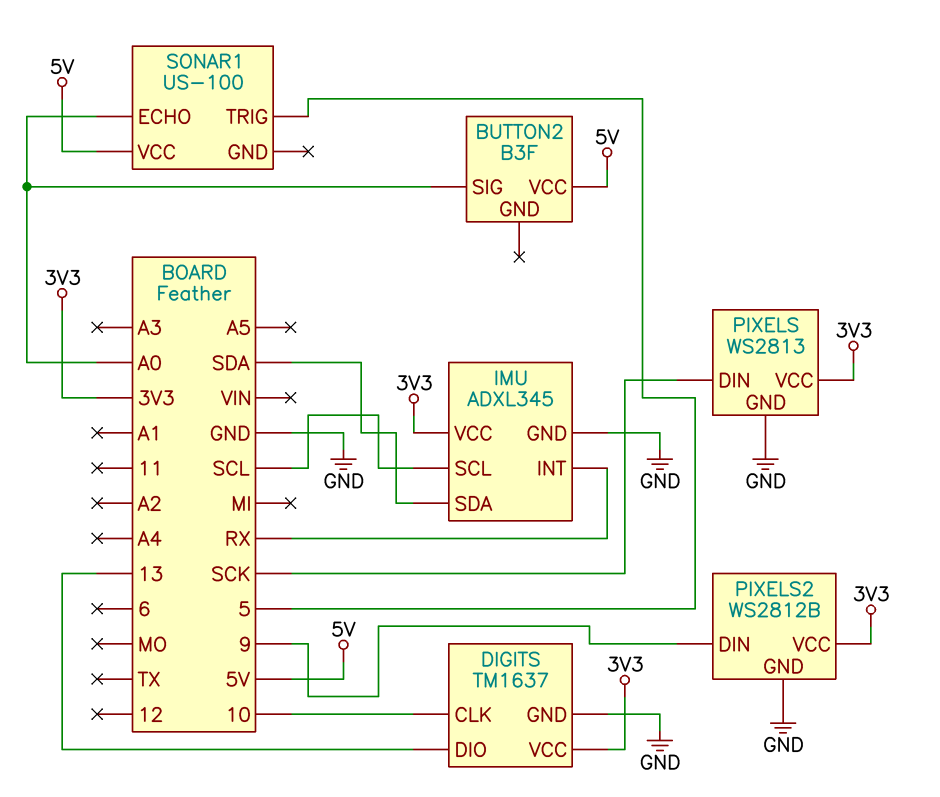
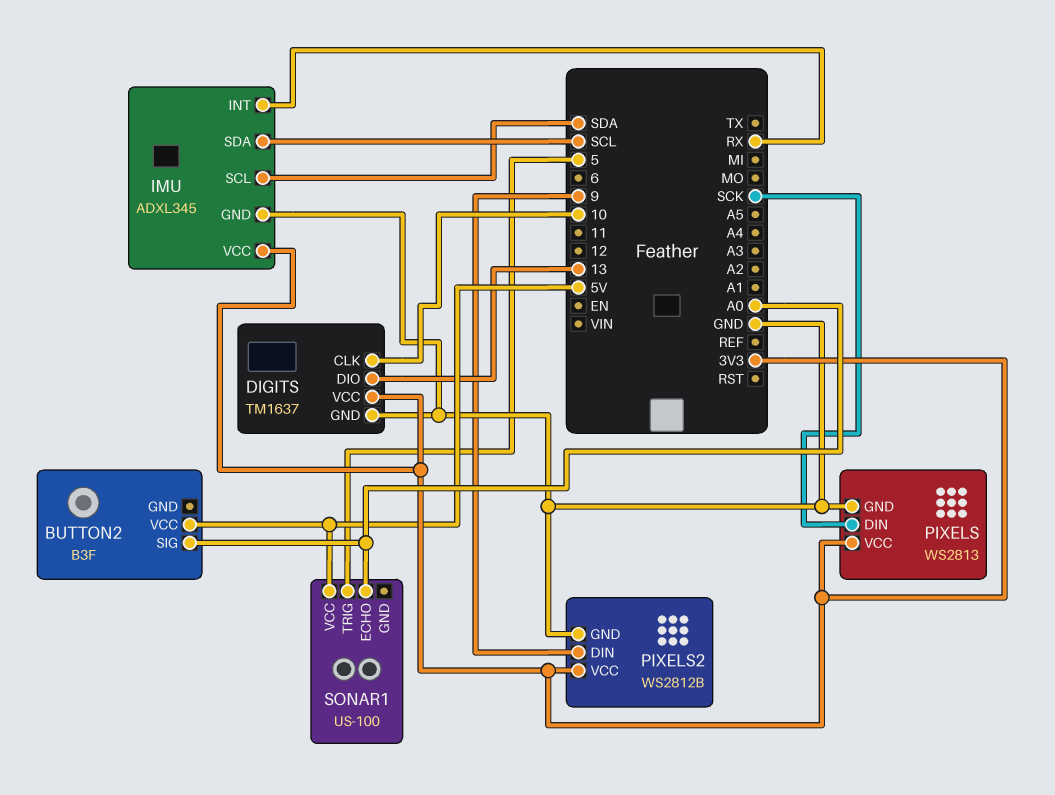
IMU pin SCL: SCL -> SDA
IMU pin SDA: SDA -> SCL

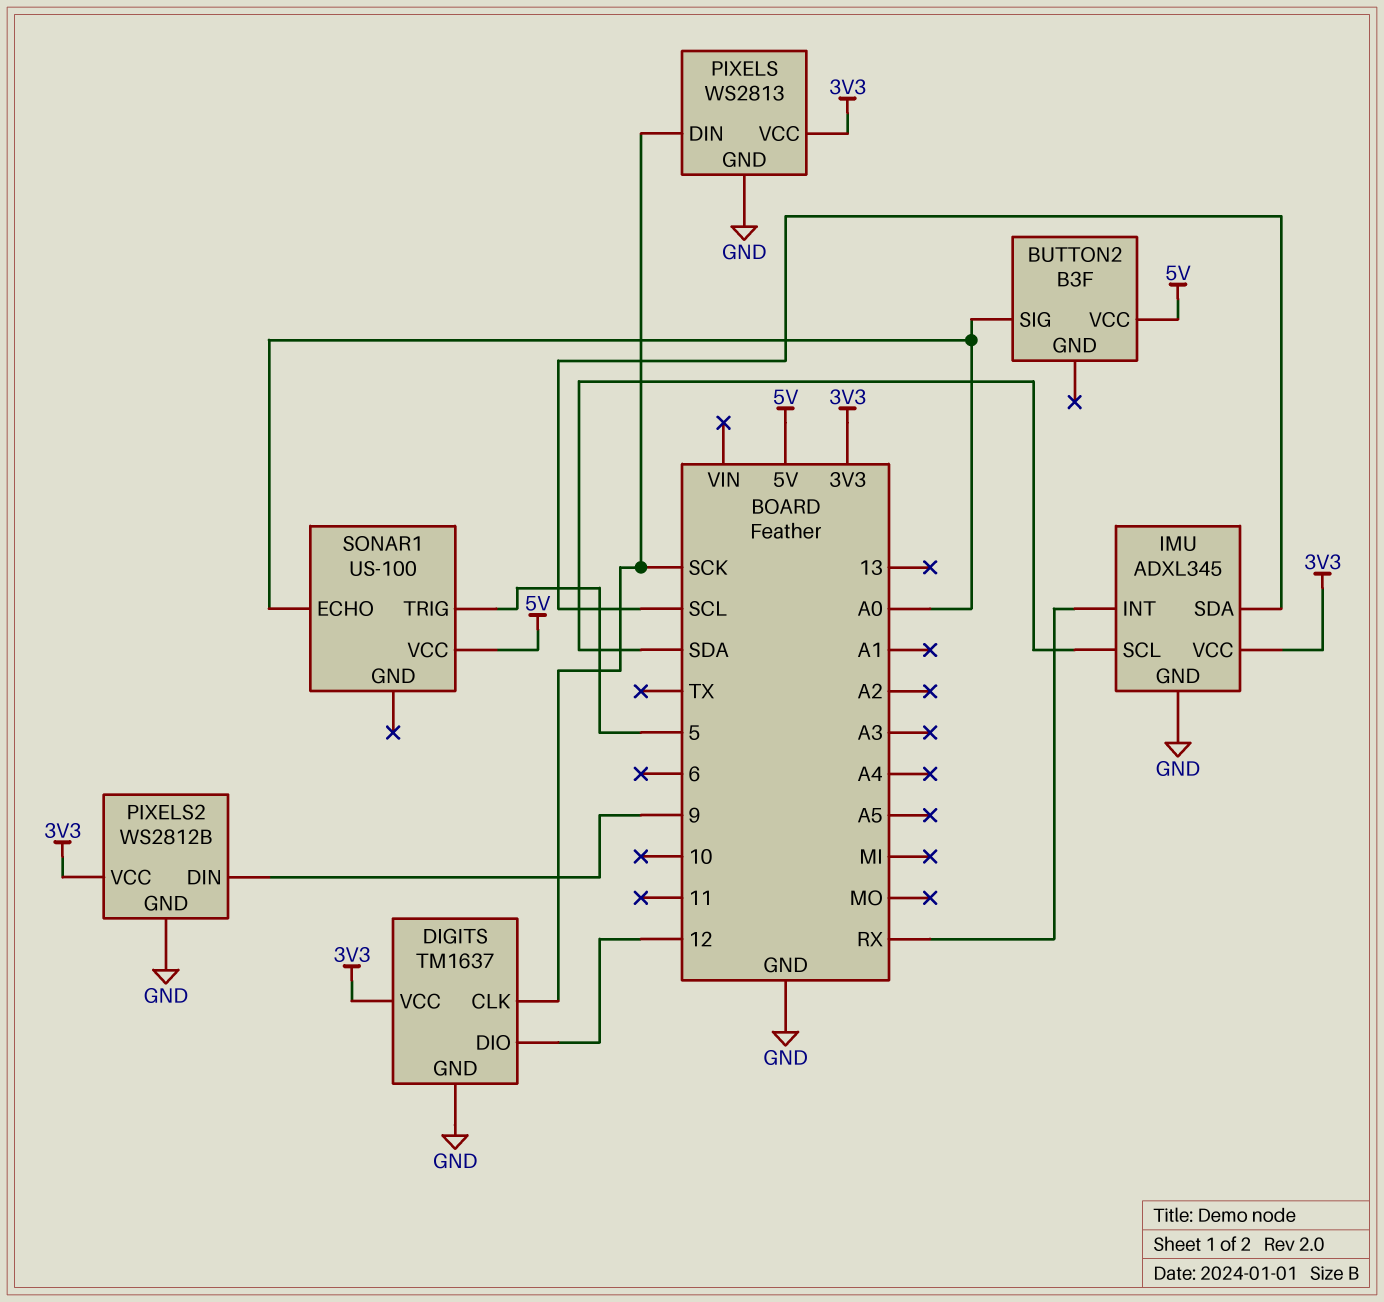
DIGITS pin CLK: 10 -> SCK
DIGITS pin DIO: 13 -> 12

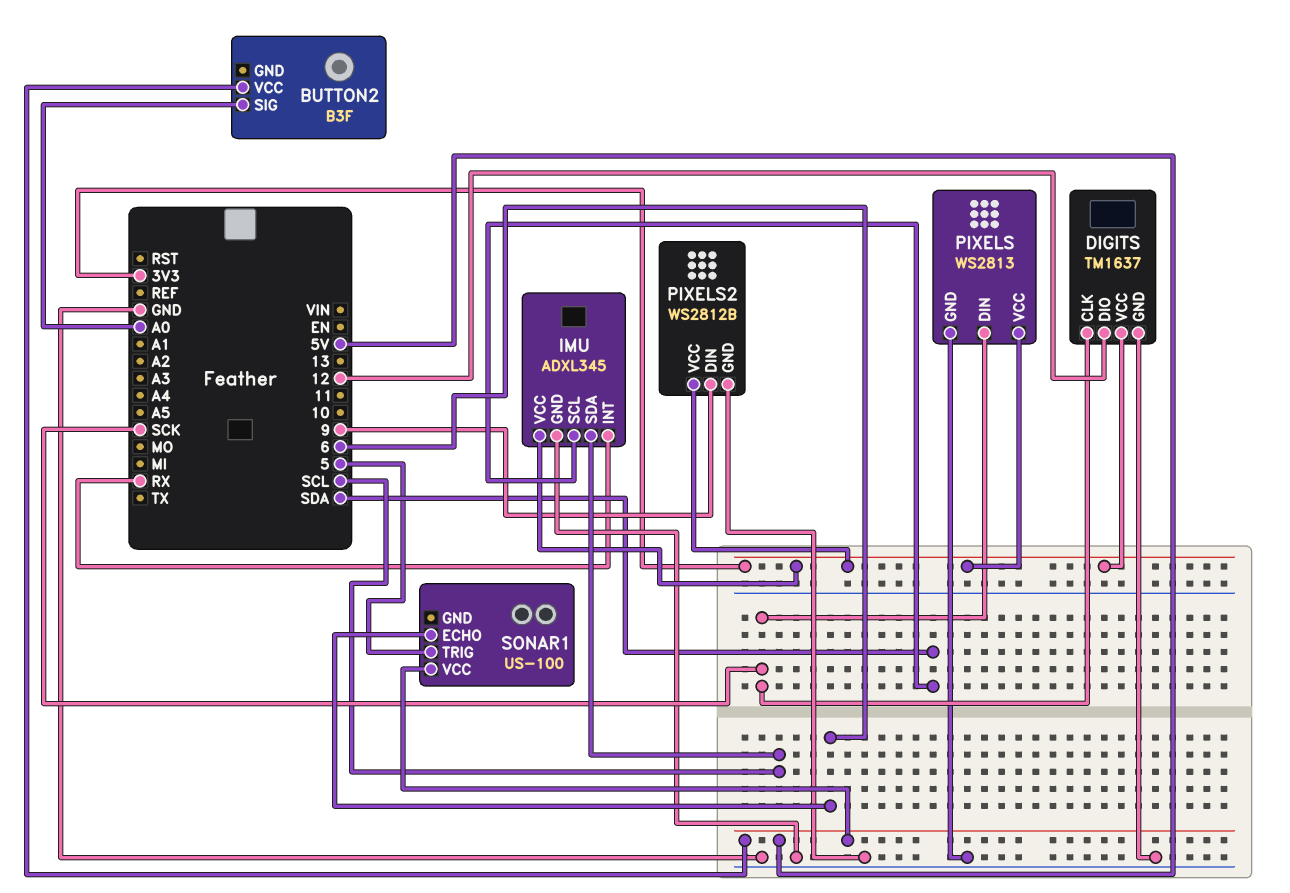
SONAR1 pin ECHO: A0 -> 6

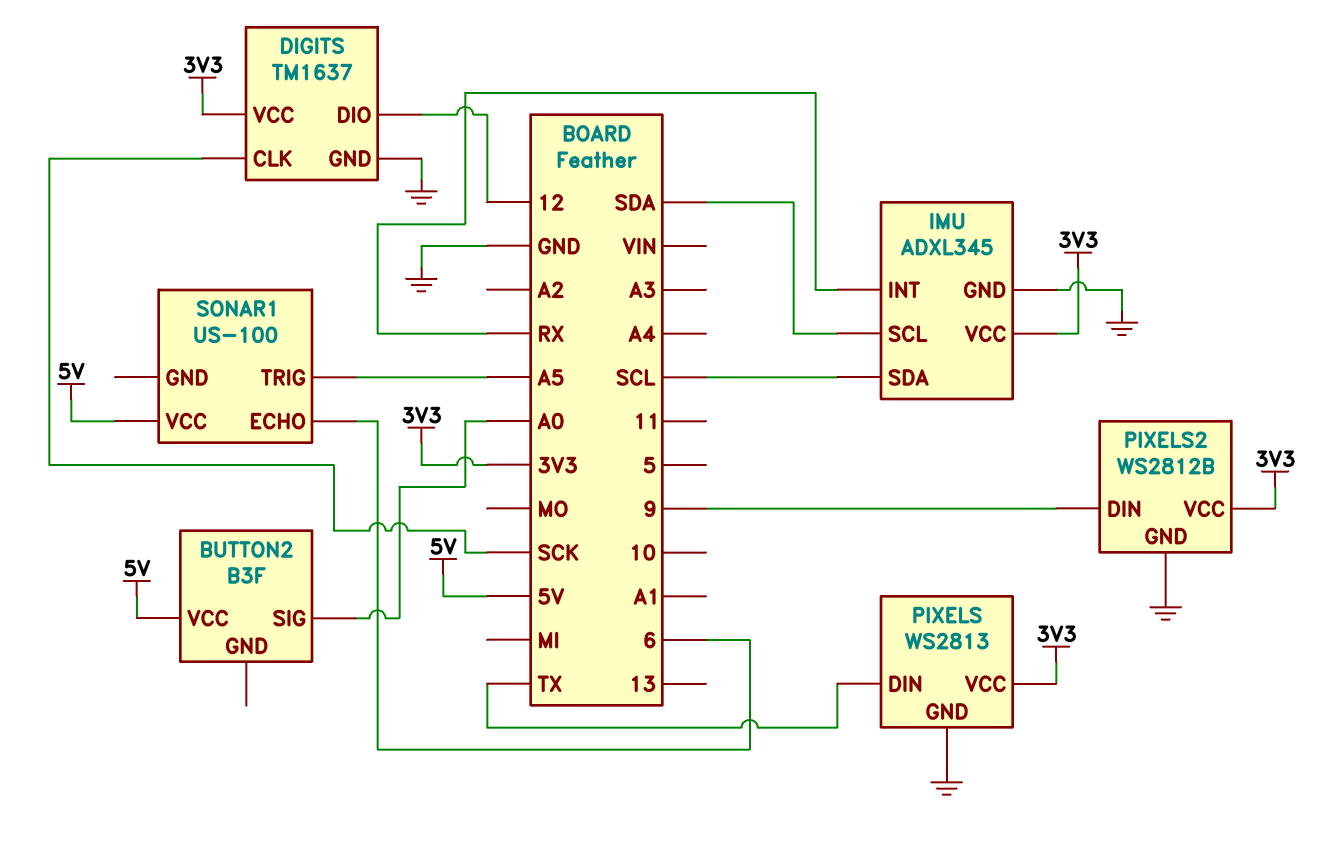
PIXELS pin DIN: SCK -> TX
SONAR1 pin TRIG: 5 -> A5

